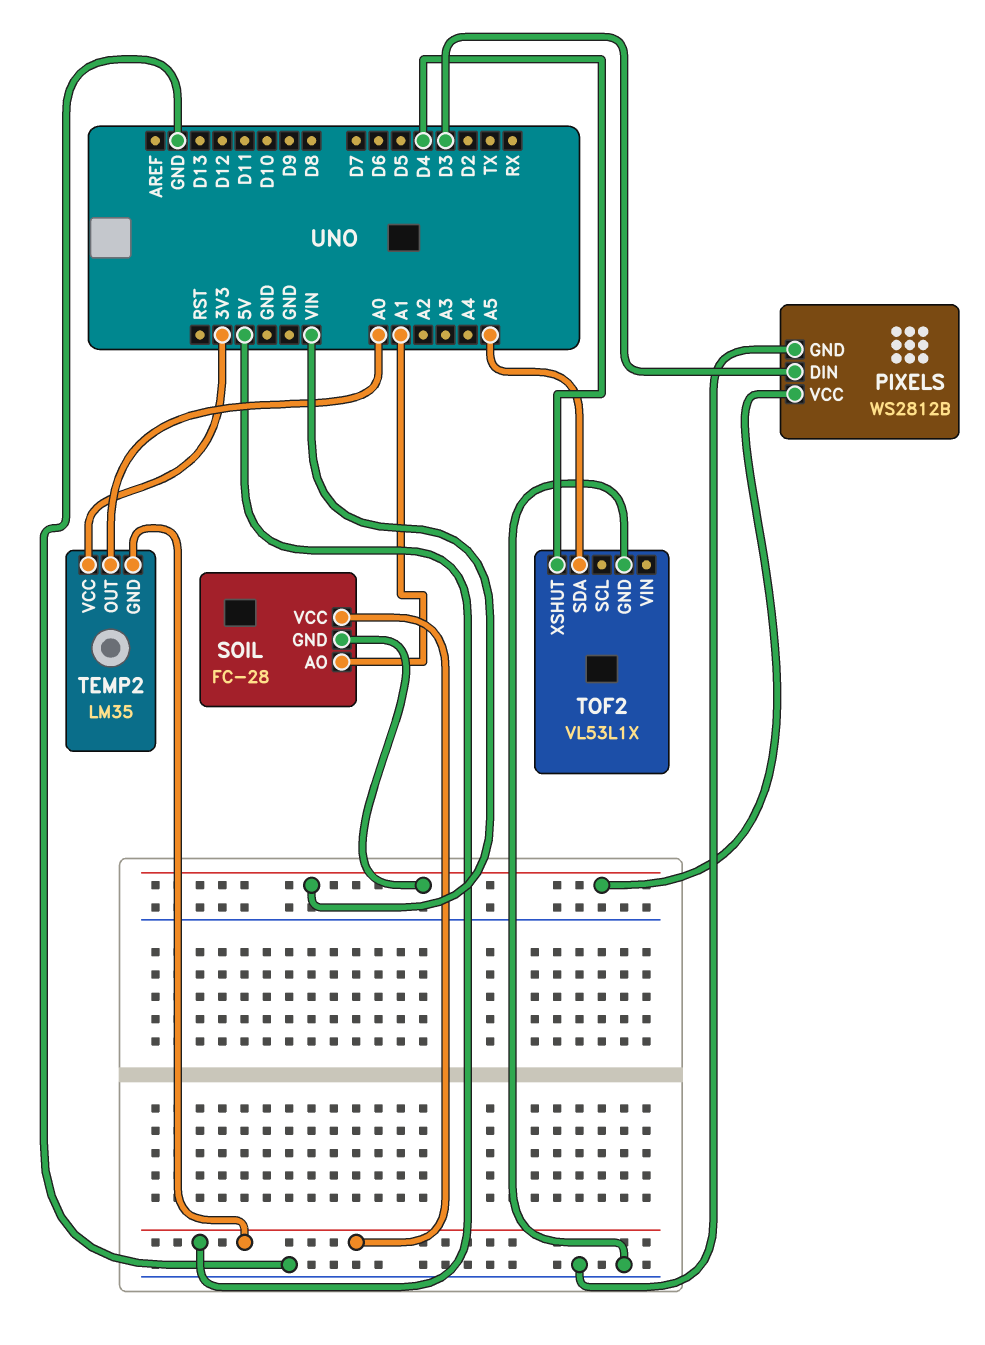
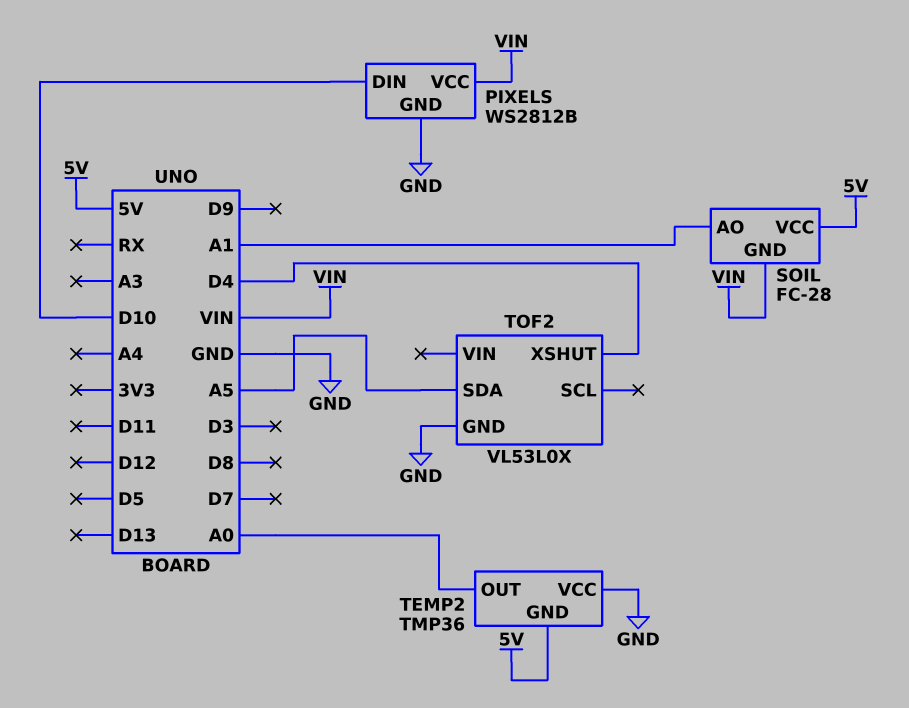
PIXELS pin DIN: D3 -> D10
TEMP2: LM35 -> TMP36
TEMP2 pin VCC: 3V3 -> GND
TOF2: VL53L1X -> VL53L0X

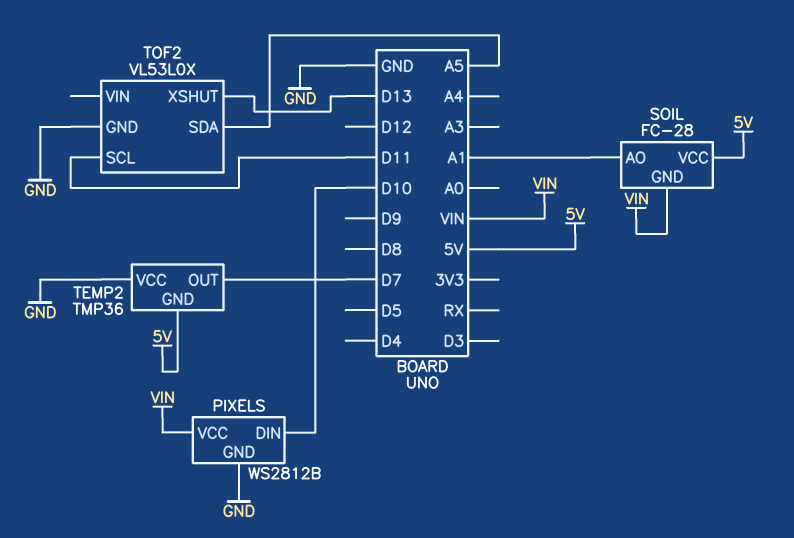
TEMP2 pin OUT: A0 -> D7
TOF2 pin SCL: none -> D11
TOF2 pin XSHUT: D4 -> D13

